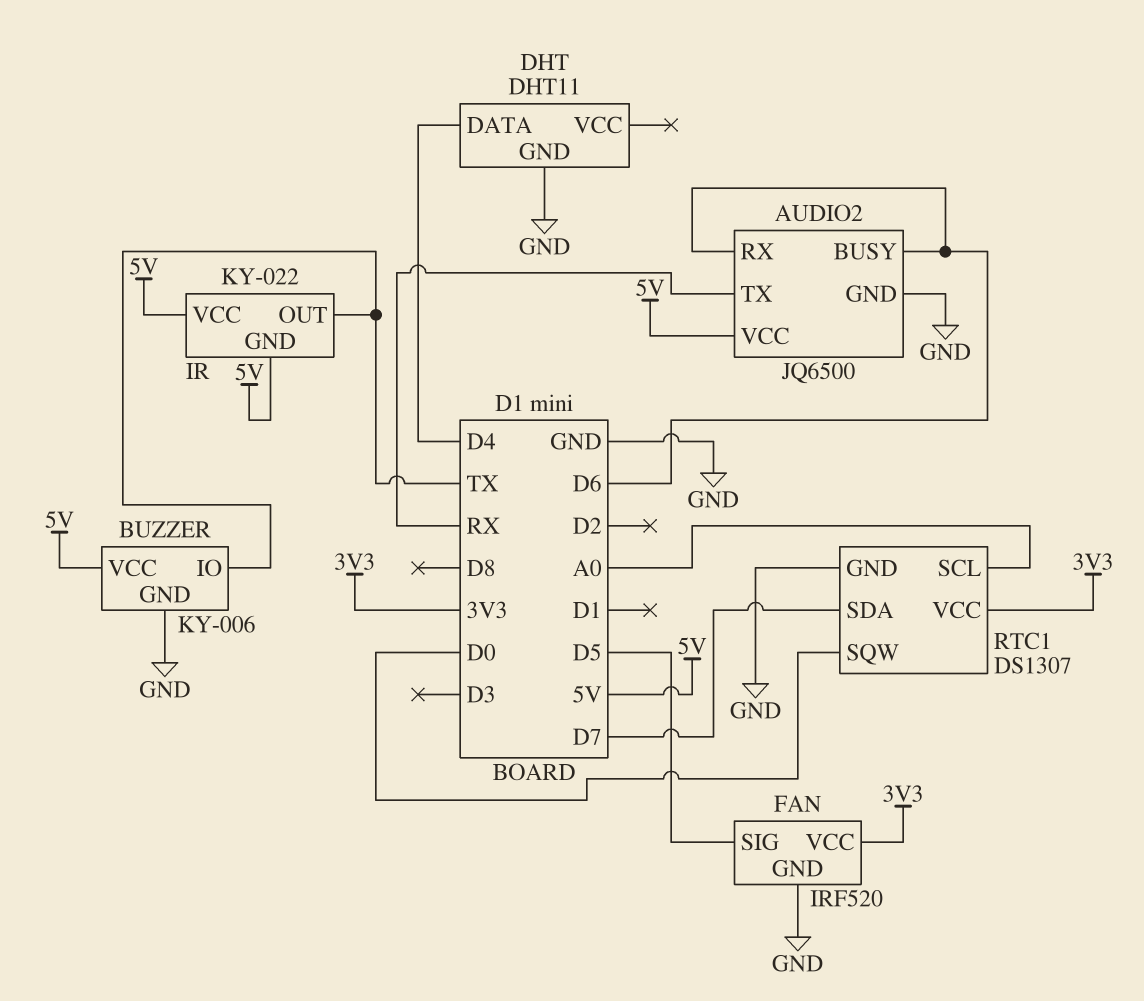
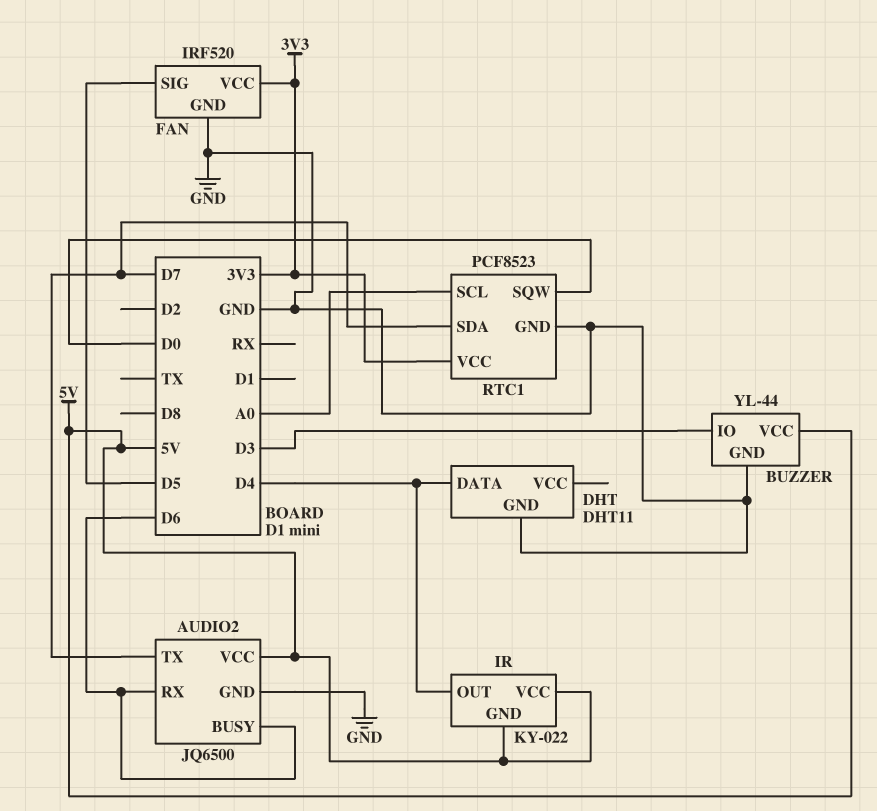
AUDIO2 pin TX: RX -> D7
BUZZER: KY-006 -> YL-44
BUZZER pin IO: TX -> D3
IR pin OUT: TX -> D4
RTC1: DS1307 -> PCF8523

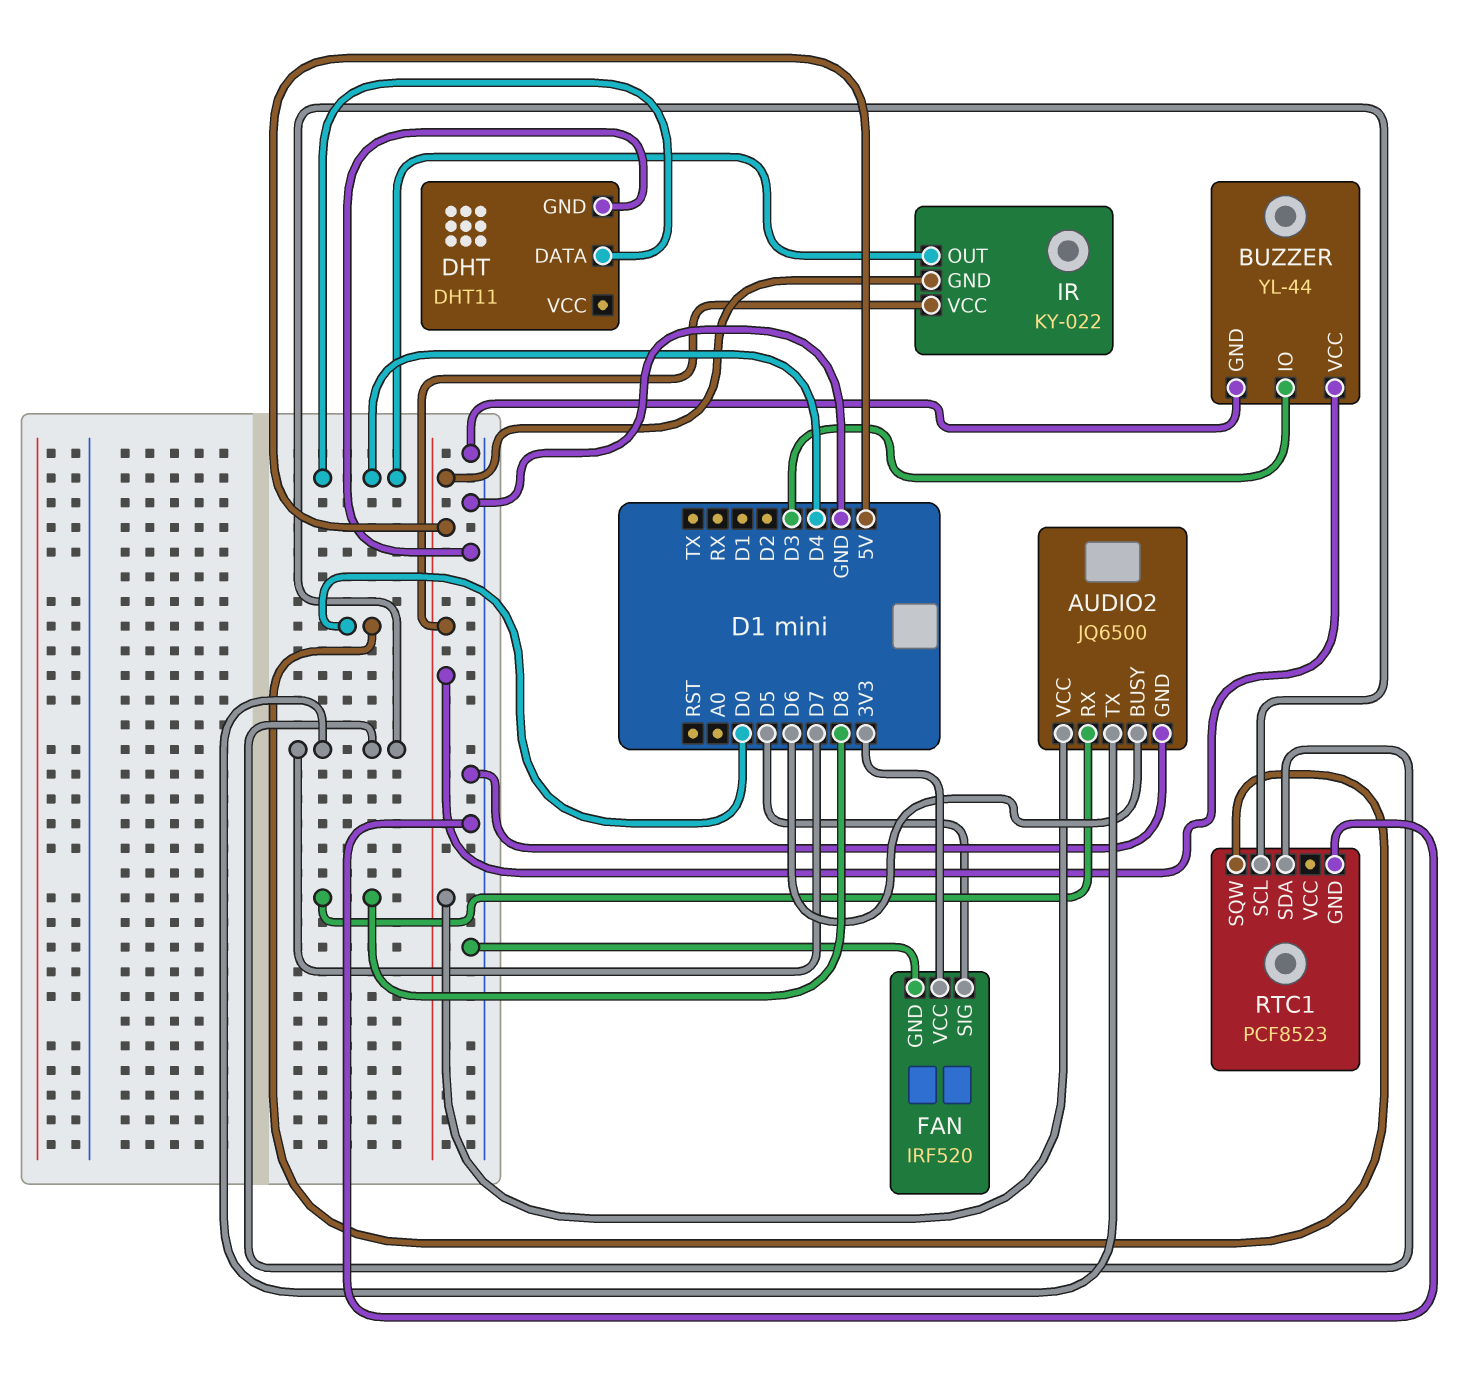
AUDIO2 pin RX: D6 -> D8
RTC1 pin SCL: A0 -> D7
RTC1 pin VCC: 3V3 -> none

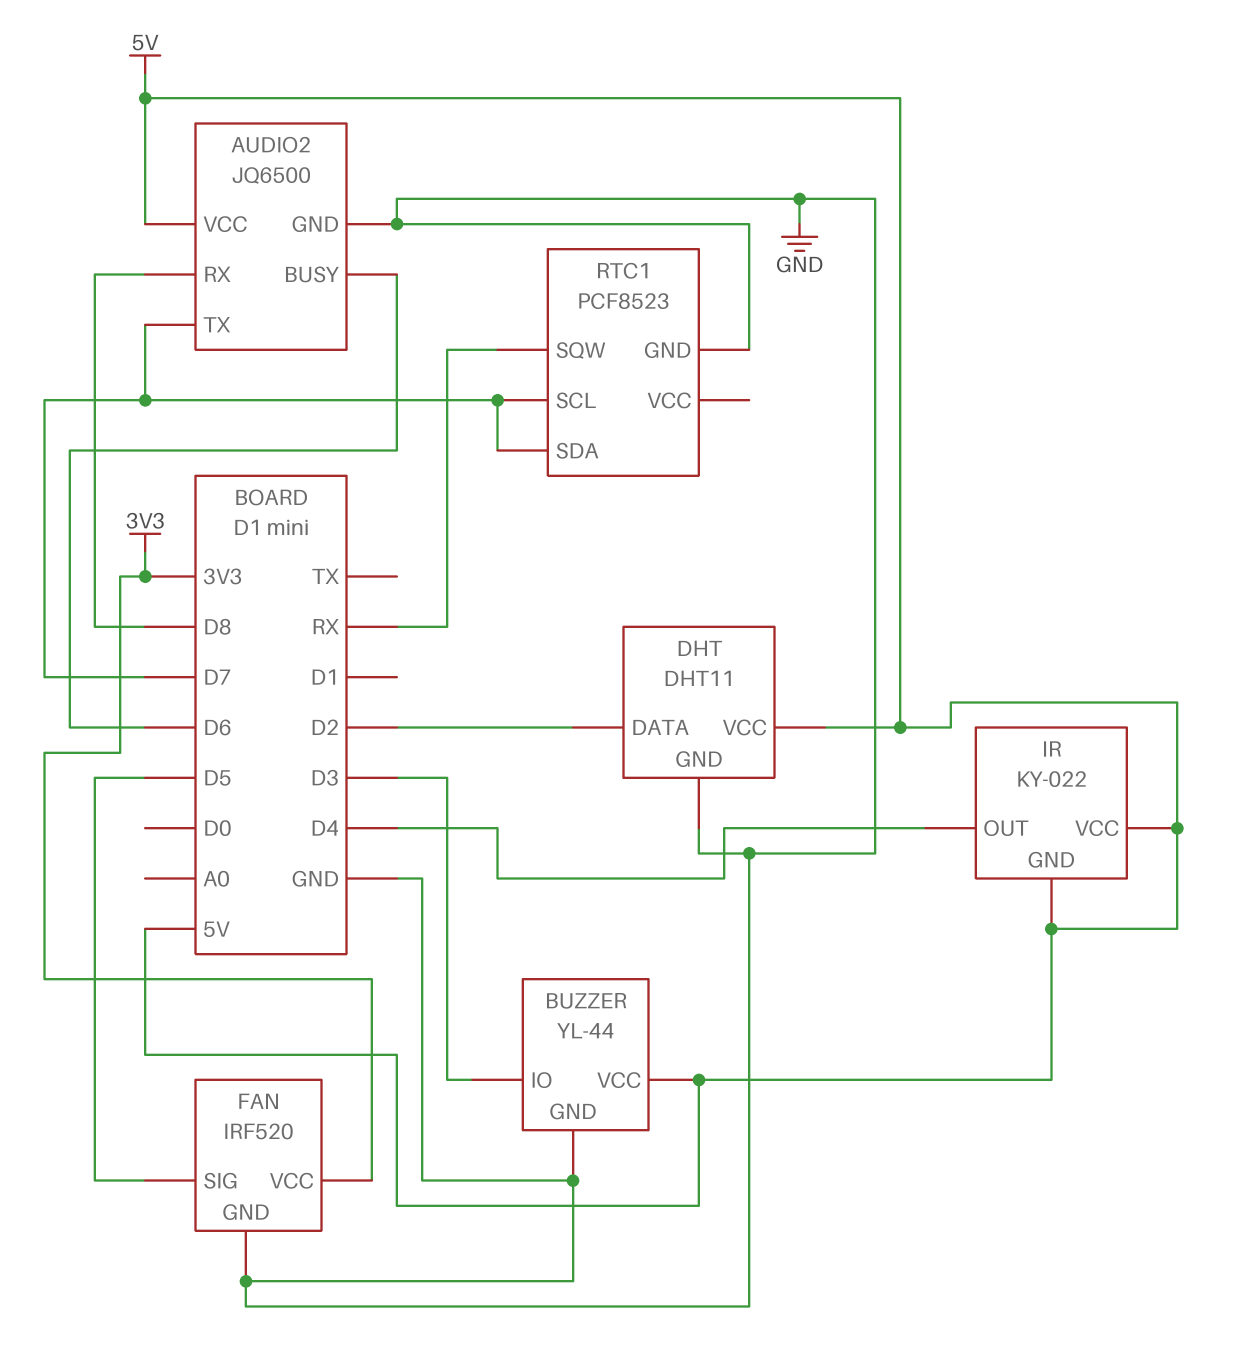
DHT pin DATA: D4 -> D2
DHT pin VCC: none -> 5V
RTC1 pin SQW: D0 -> RX

